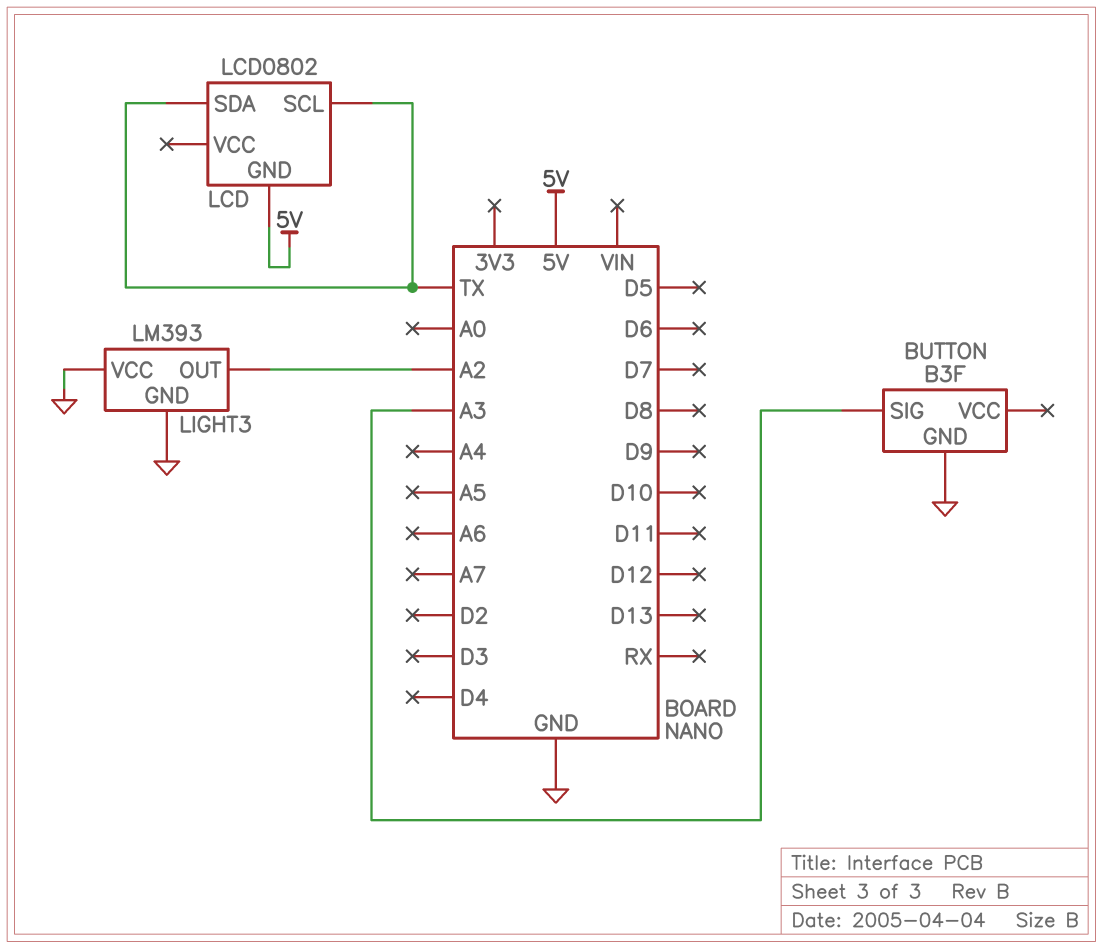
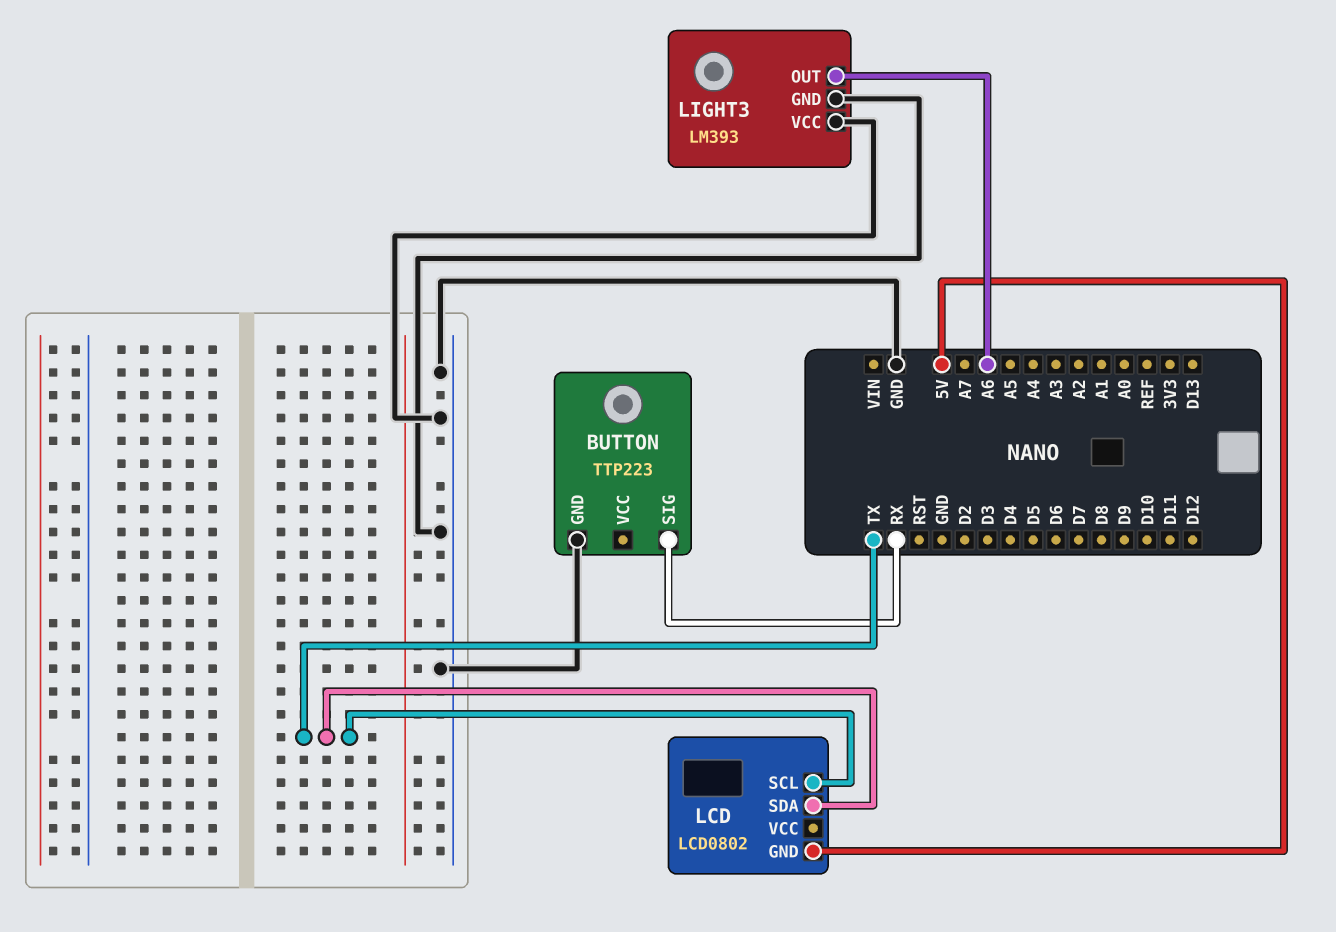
BUTTON: B3F -> TTP223
BUTTON pin SIG: A3 -> RX
LIGHT3 pin OUT: A2 -> A6

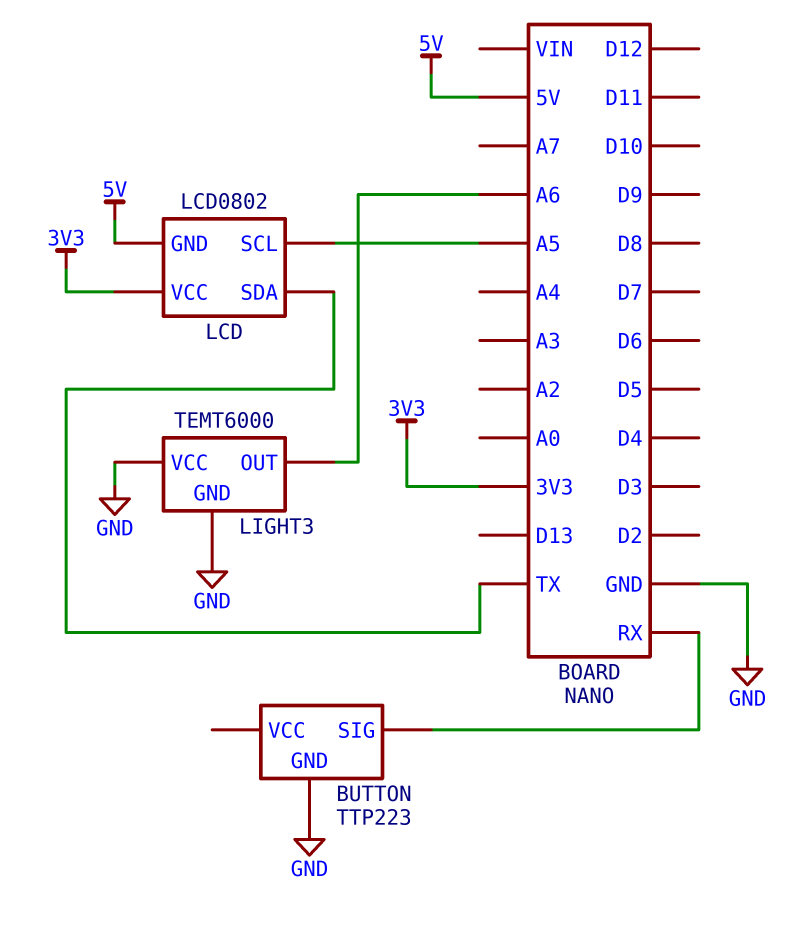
LCD pin SCL: TX -> A5
LCD pin VCC: none -> 3V3
LIGHT3: LM393 -> TEMT6000

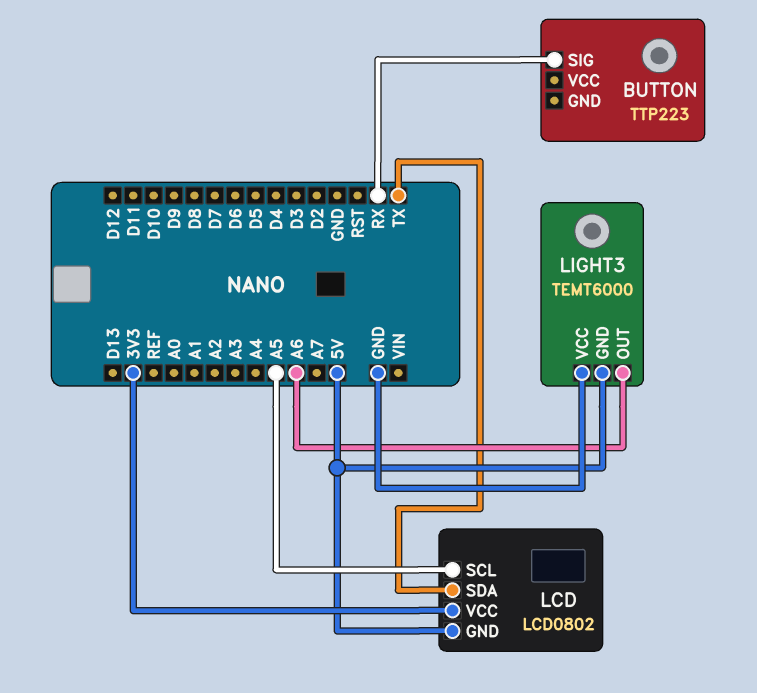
BUTTON pin GND: GND -> none
LIGHT3 pin GND: GND -> 5V

